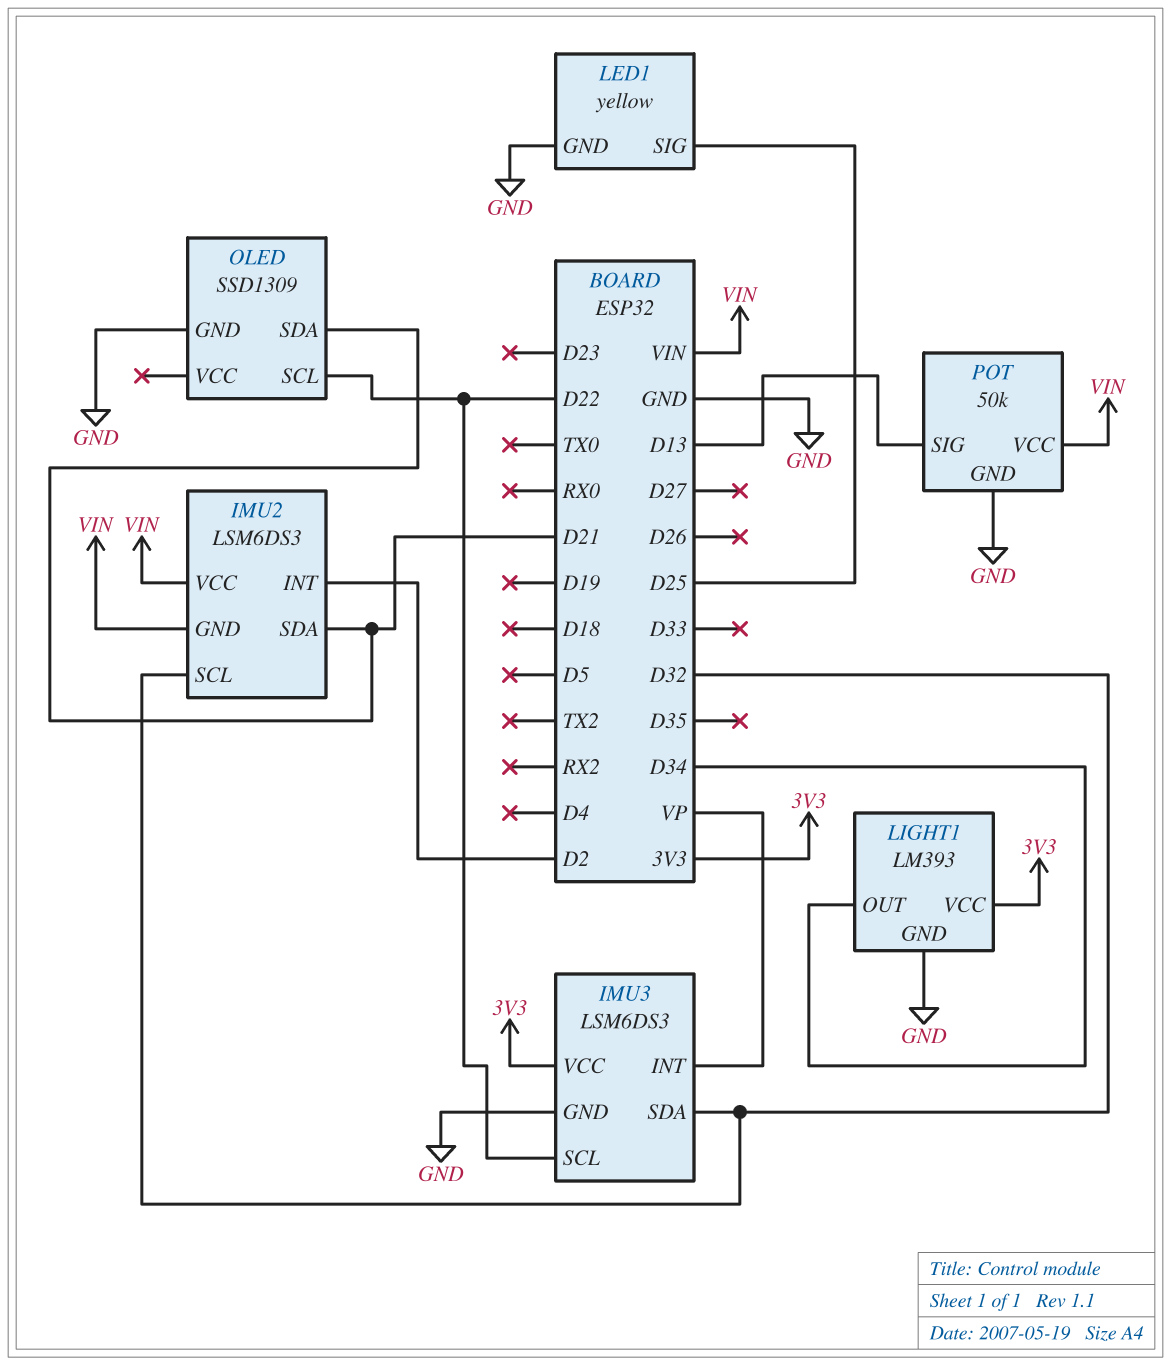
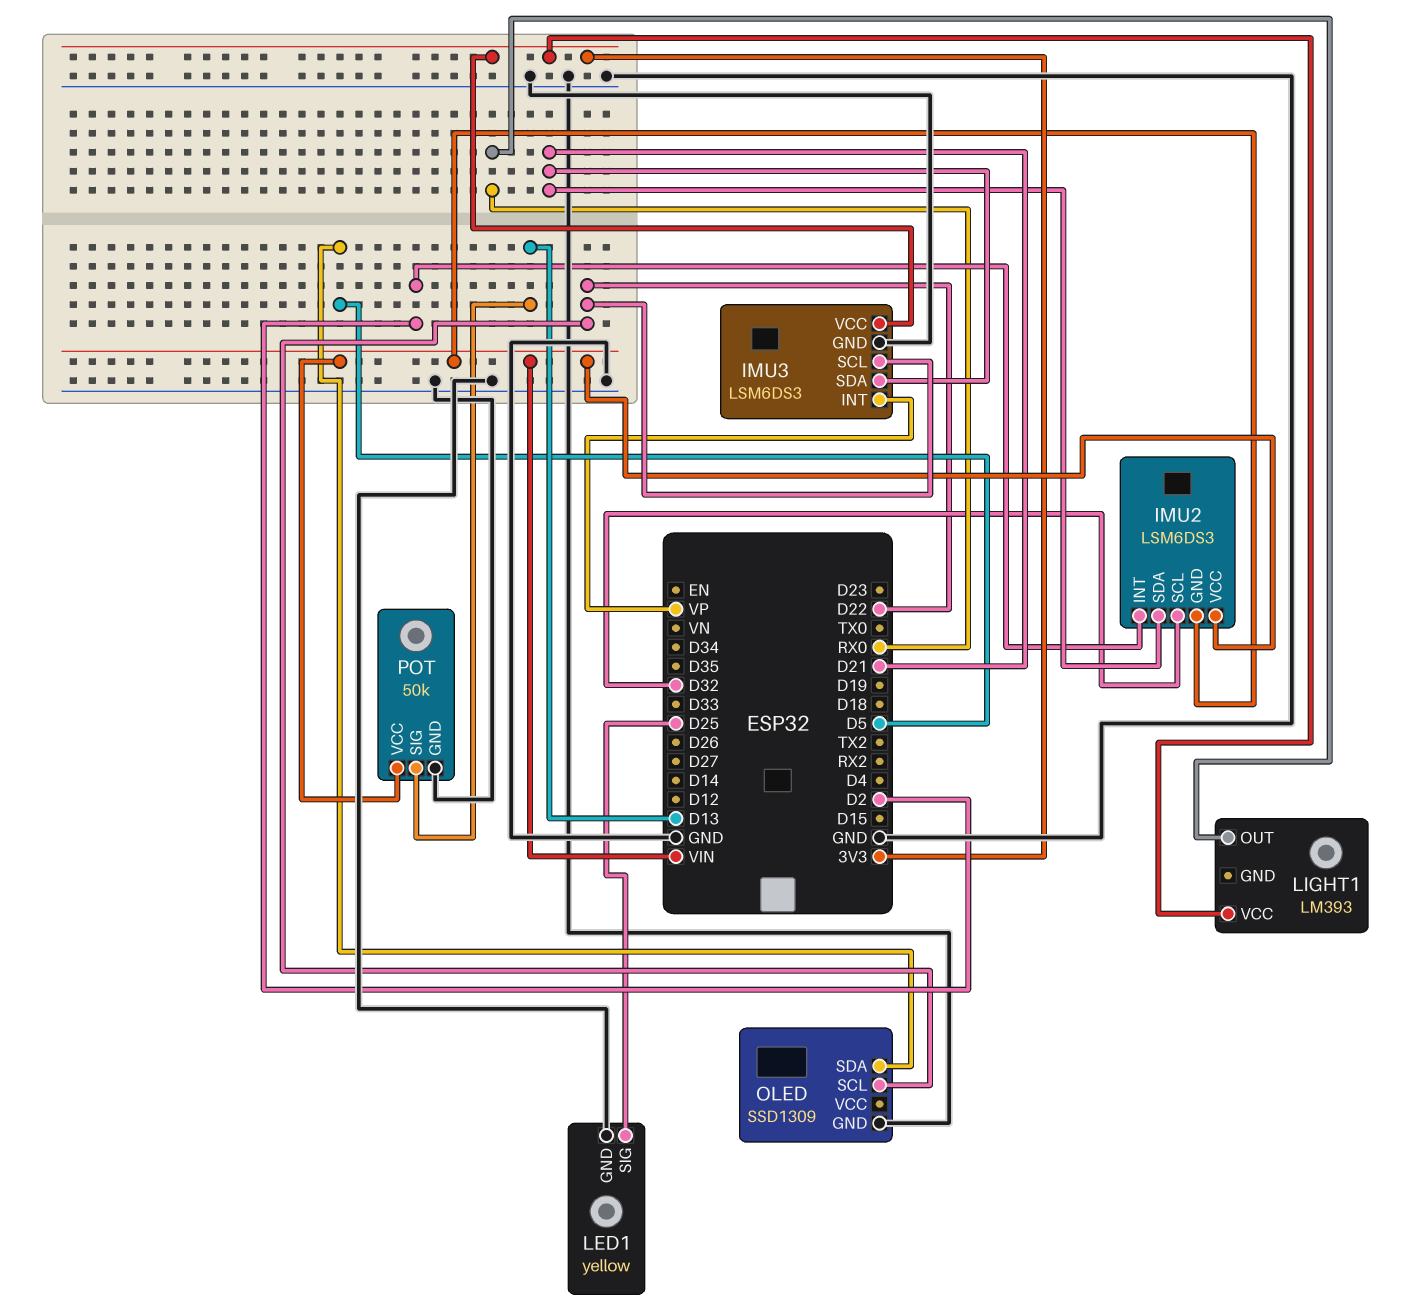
IMU3 pin SDA: D32 -> D21
LIGHT1 pin GND: GND -> none
LIGHT1 pin OUT: D34 -> RX0
OLED pin SDA: D21 -> D5

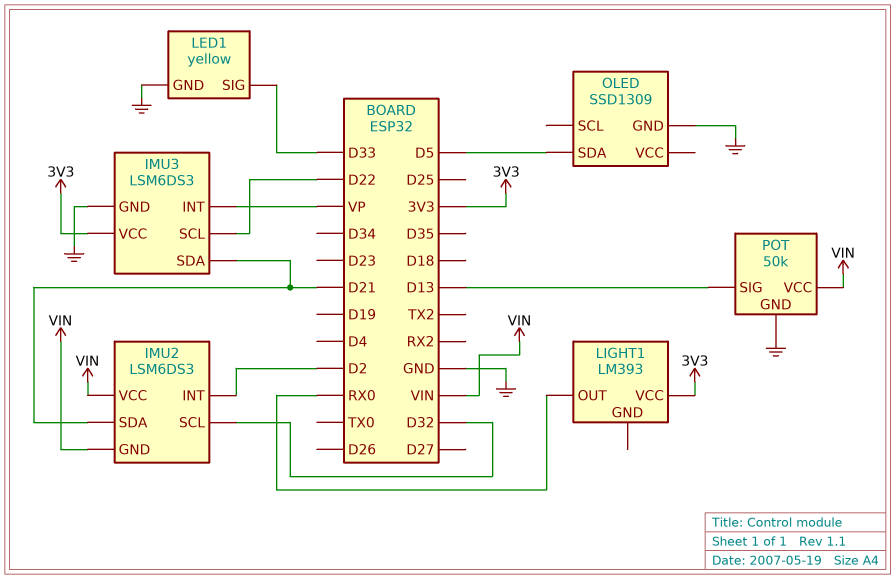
LED1 pin SIG: D25 -> D33
OLED pin SCL: D22 -> none

